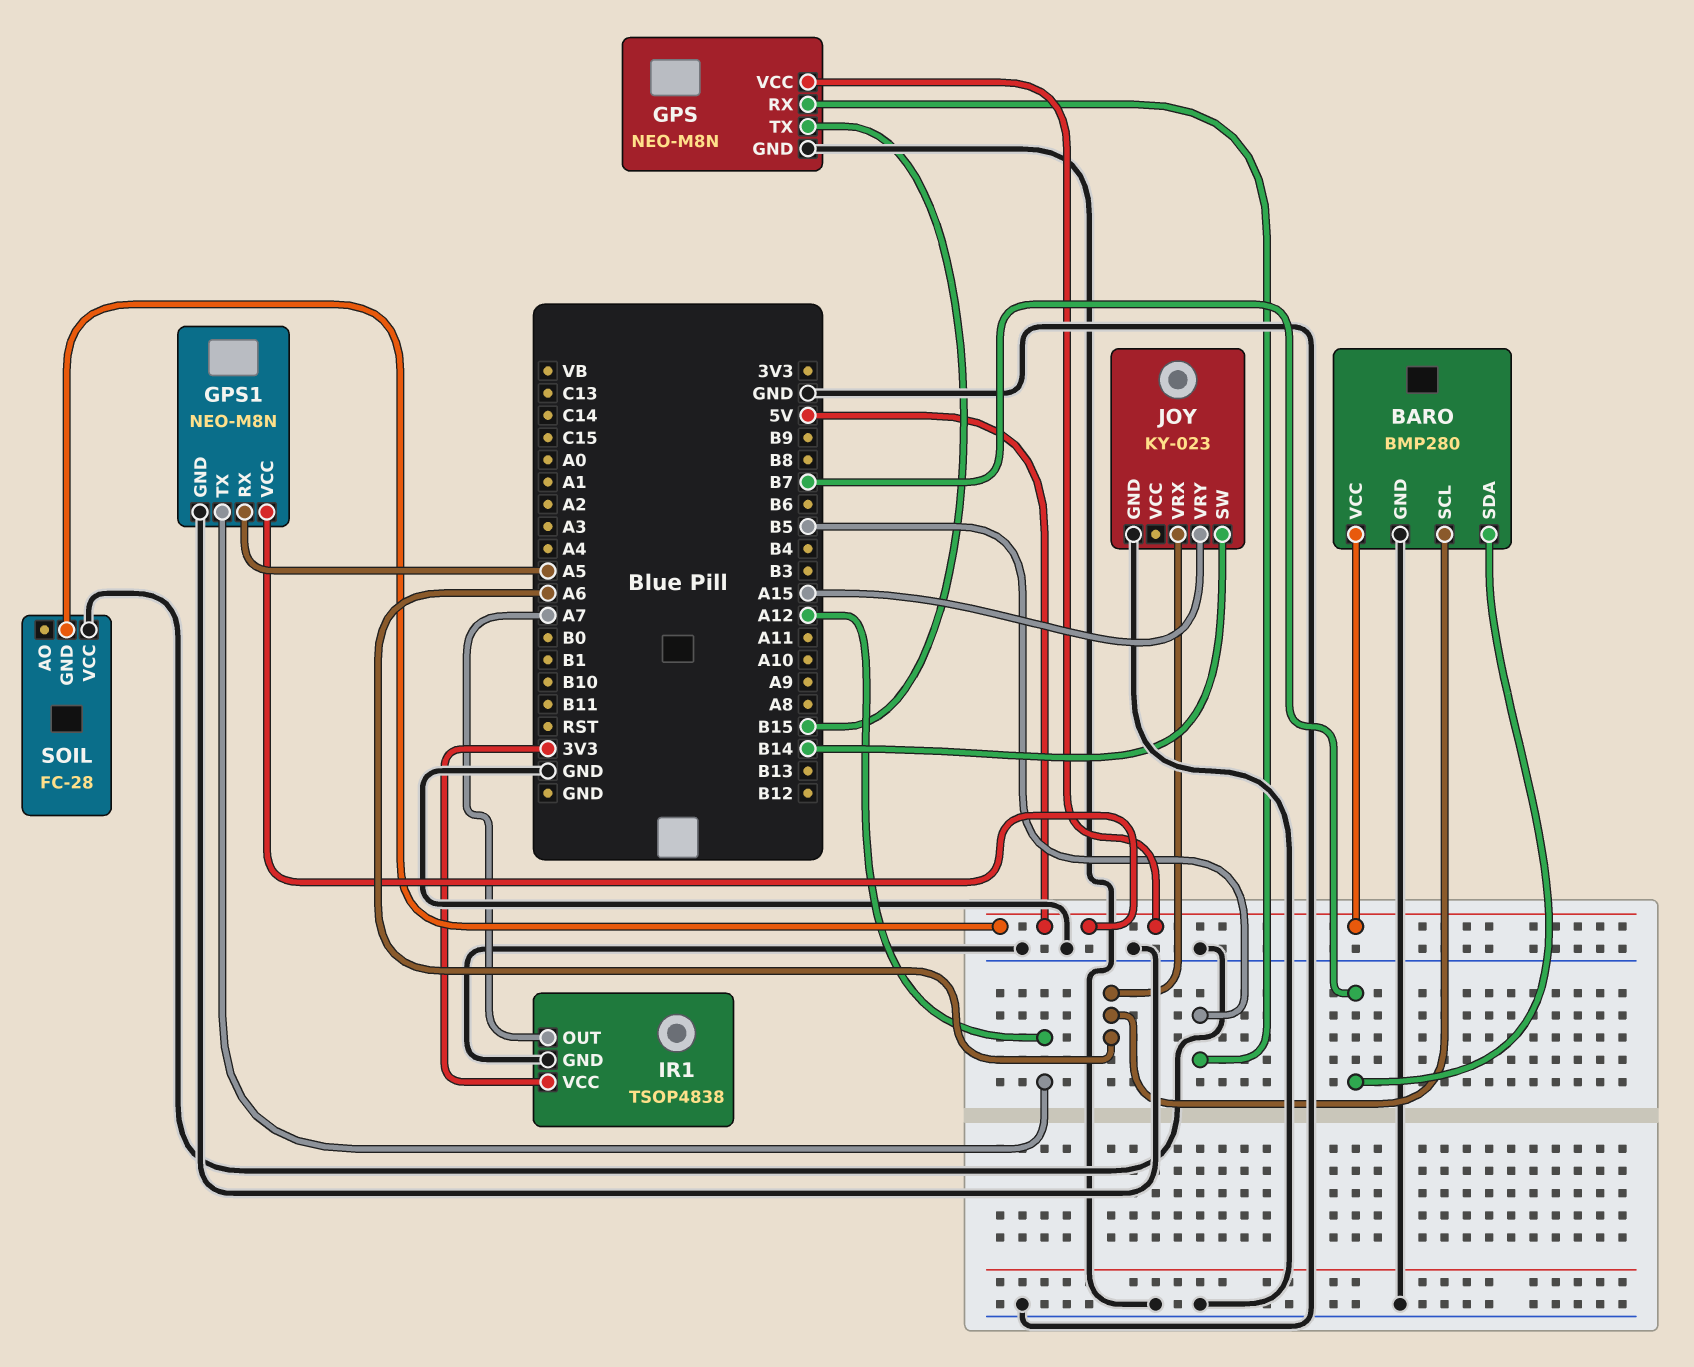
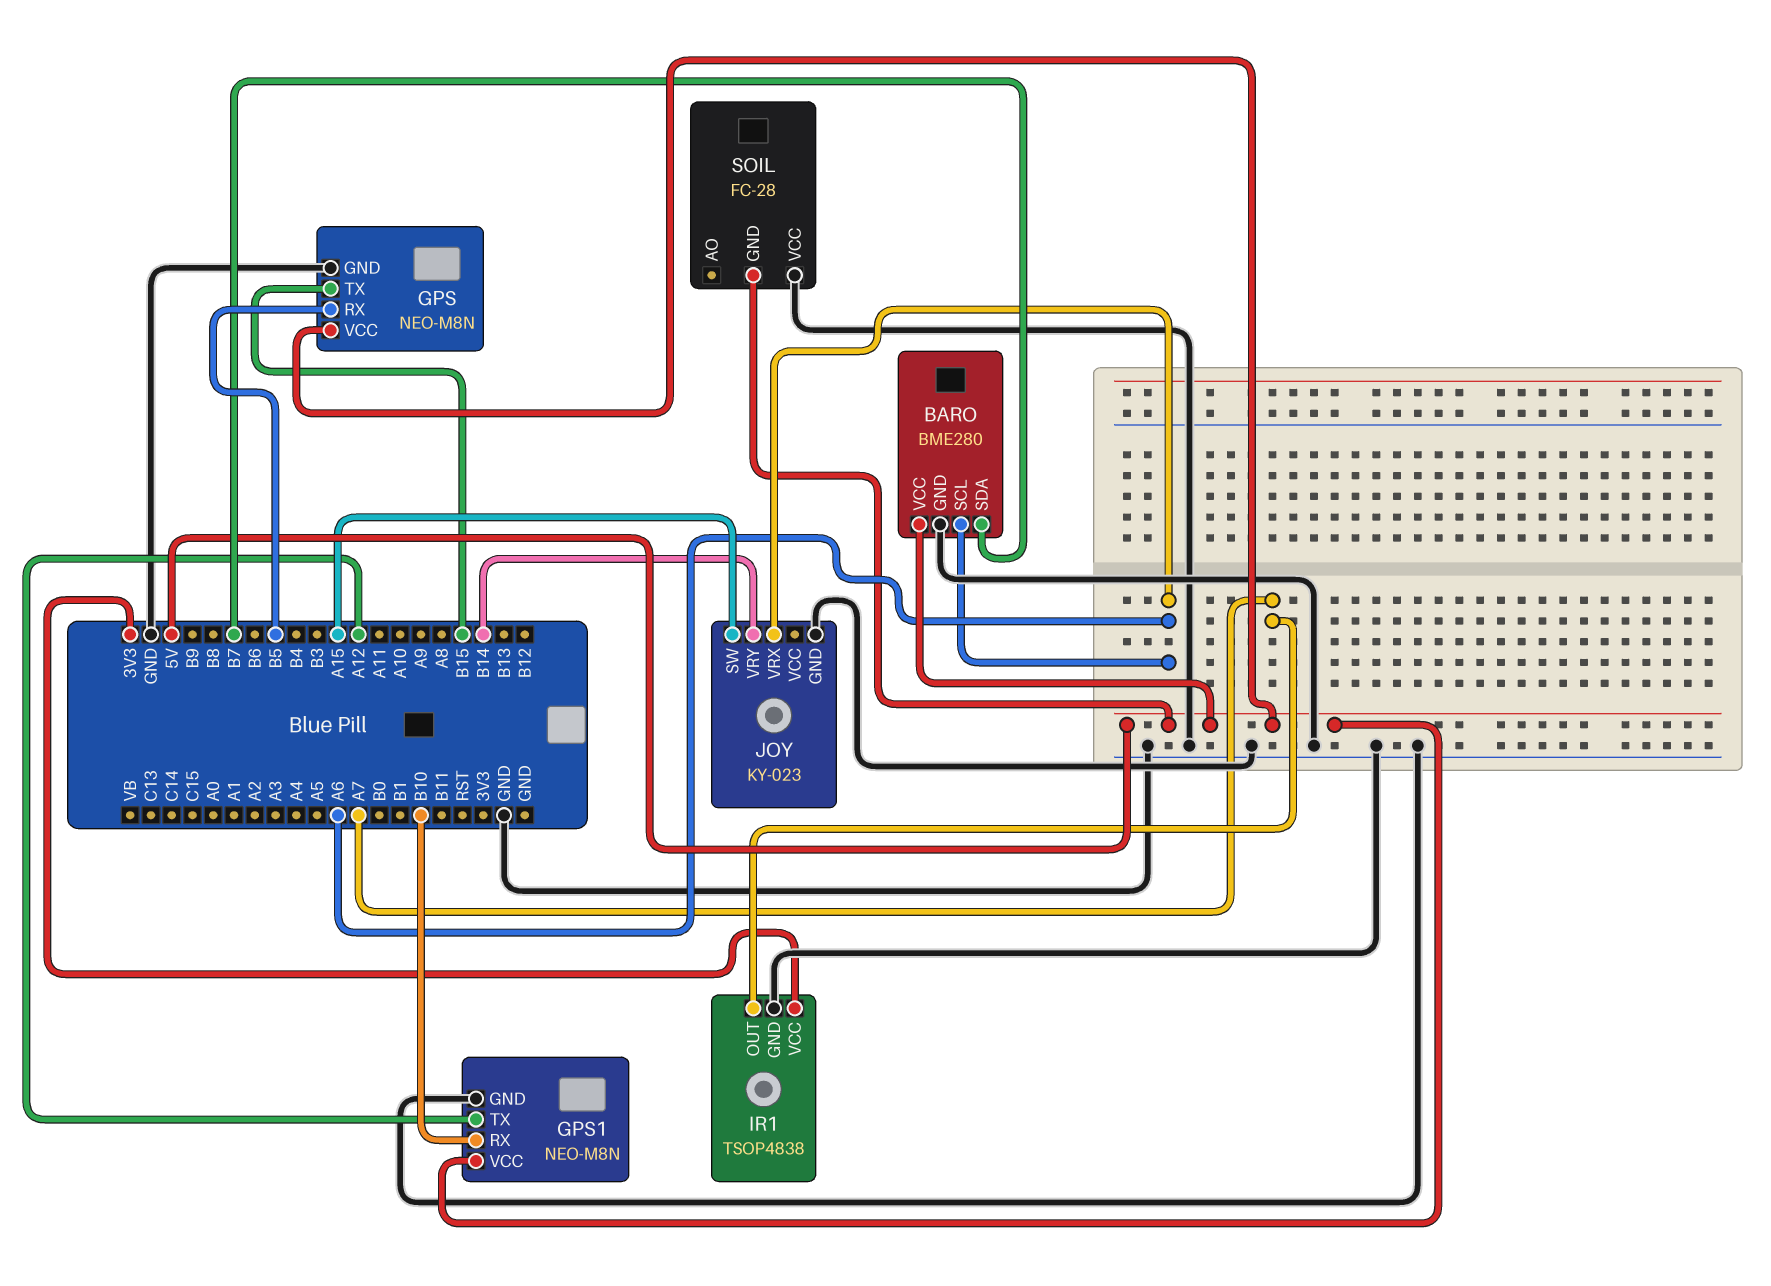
BARO: BMP280 -> BME280
GPS1 pin RX: A5 -> B10
JOY pin SW: B14 -> A15
JOY pin VRY: A15 -> B14

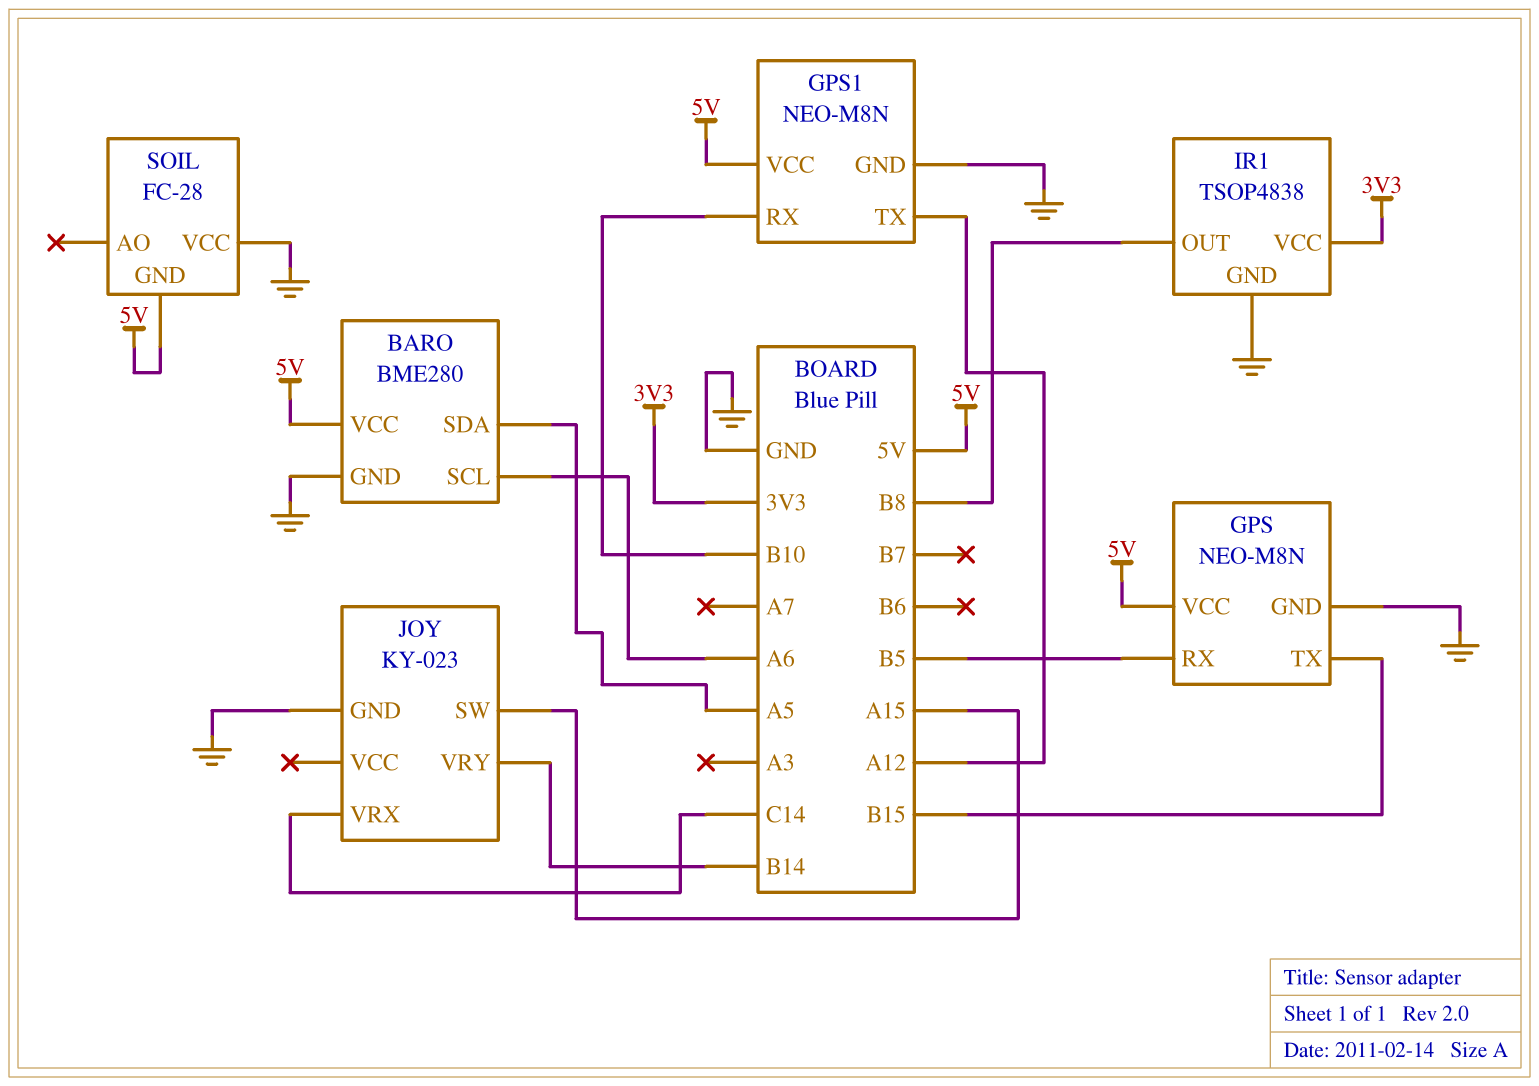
BARO pin SDA: B7 -> A5
IR1 pin OUT: A7 -> B8
JOY pin VRX: A6 -> C14

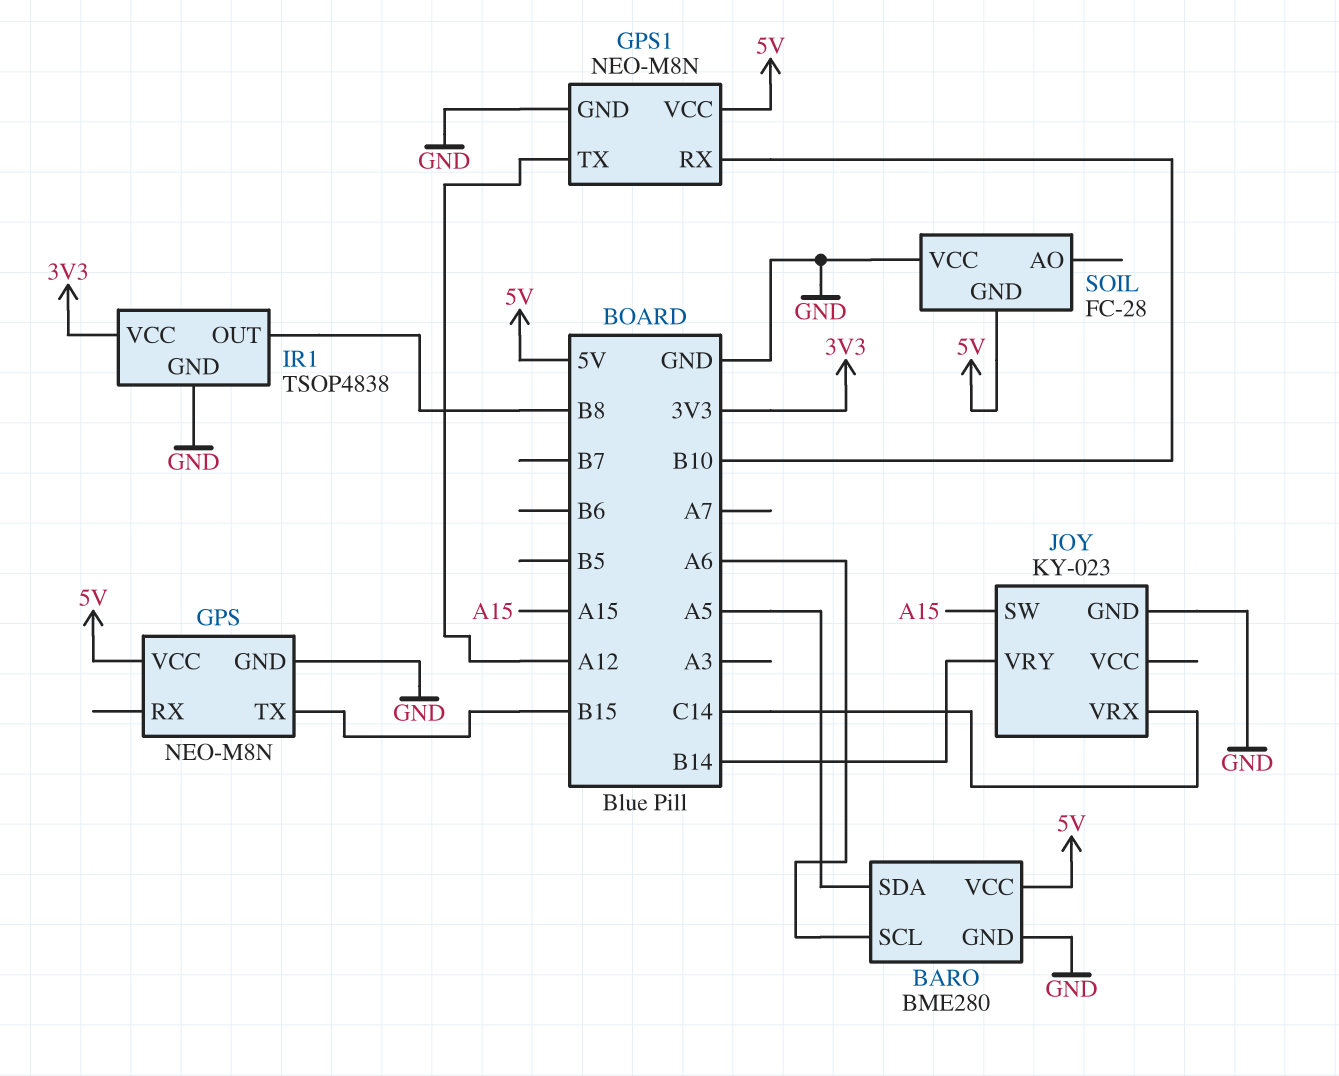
GPS pin RX: B5 -> none

